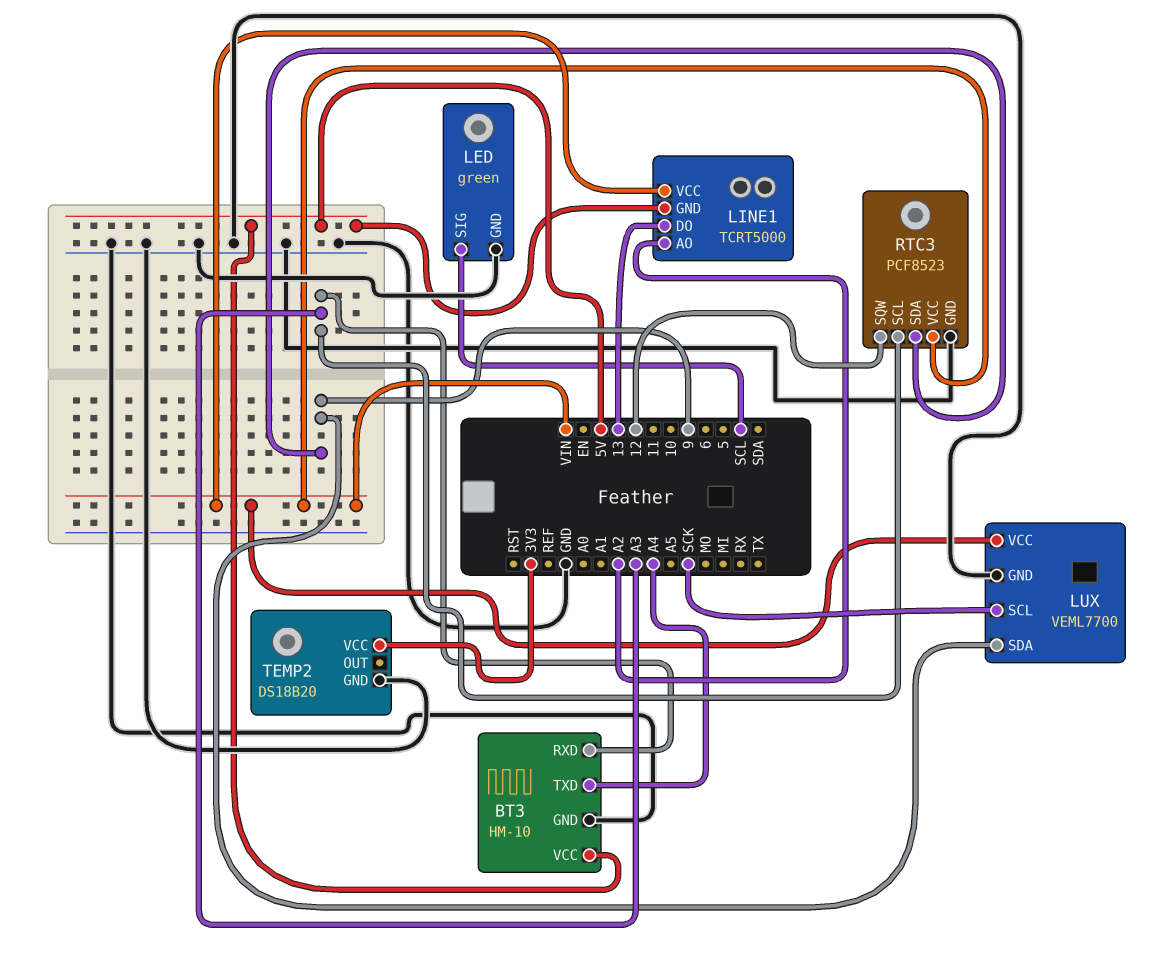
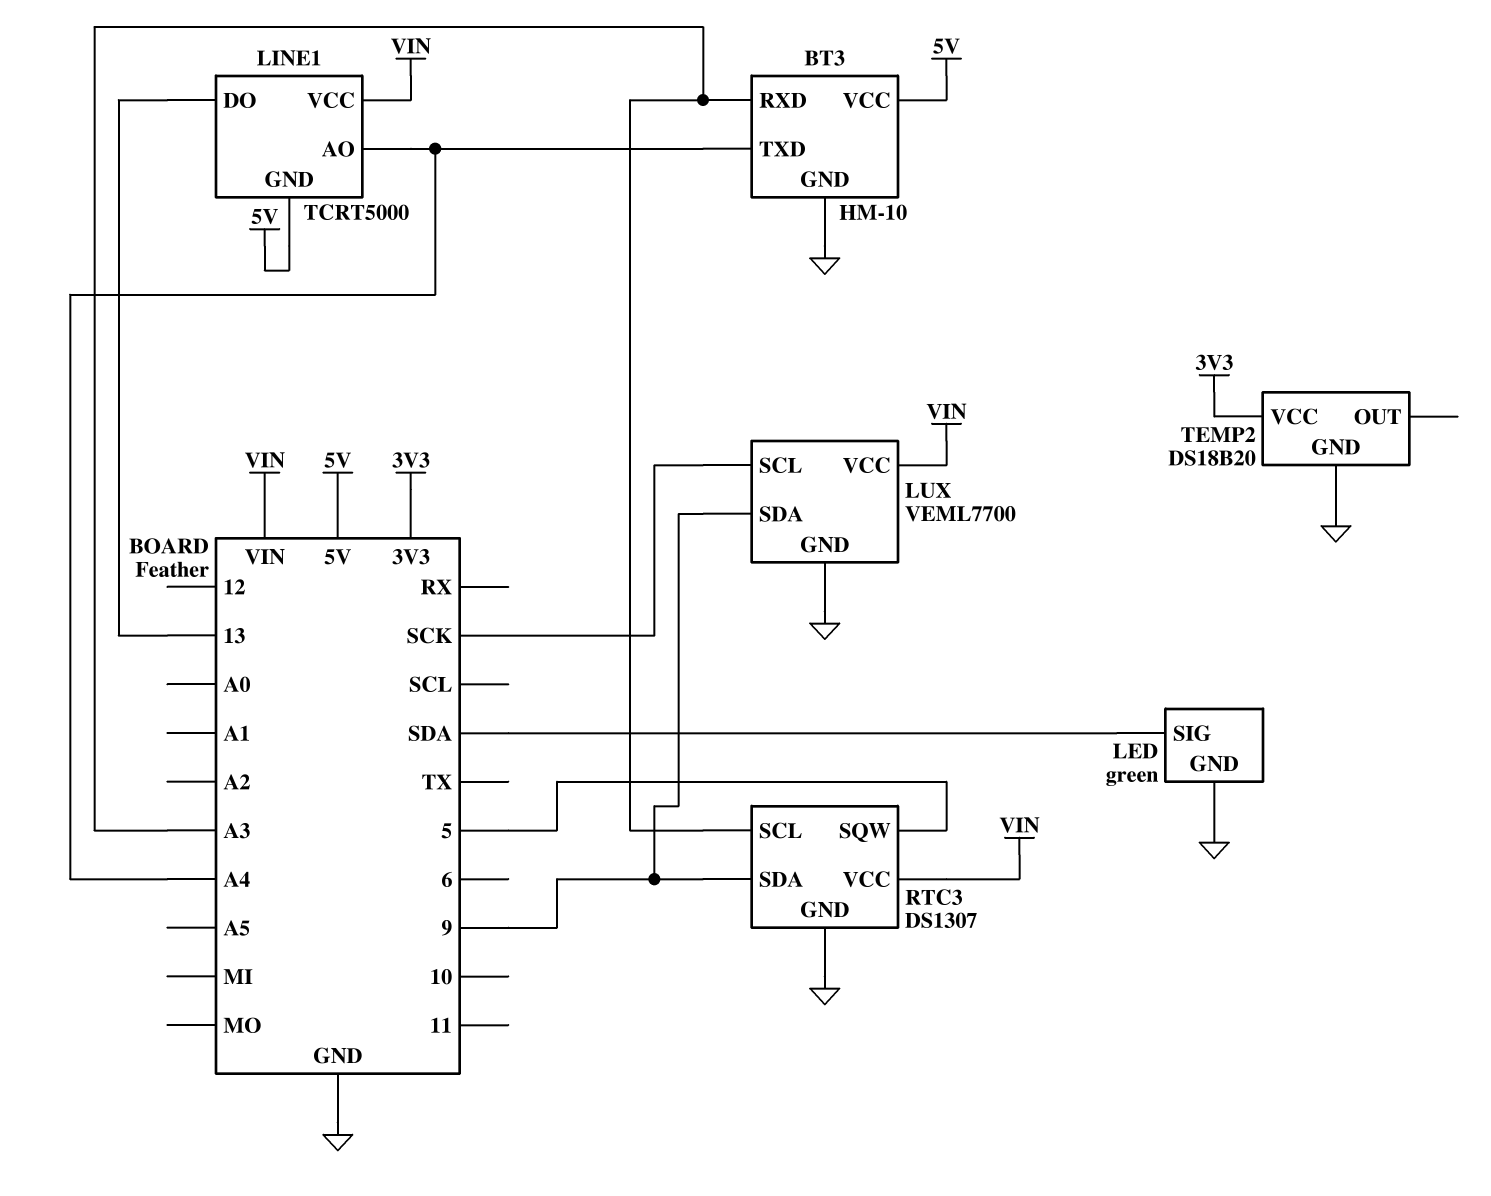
LED pin SIG: SCL -> SDA
LINE1 pin AO: A2 -> A4
RTC3: PCF8523 -> DS1307
RTC3 pin SQW: 12 -> 5

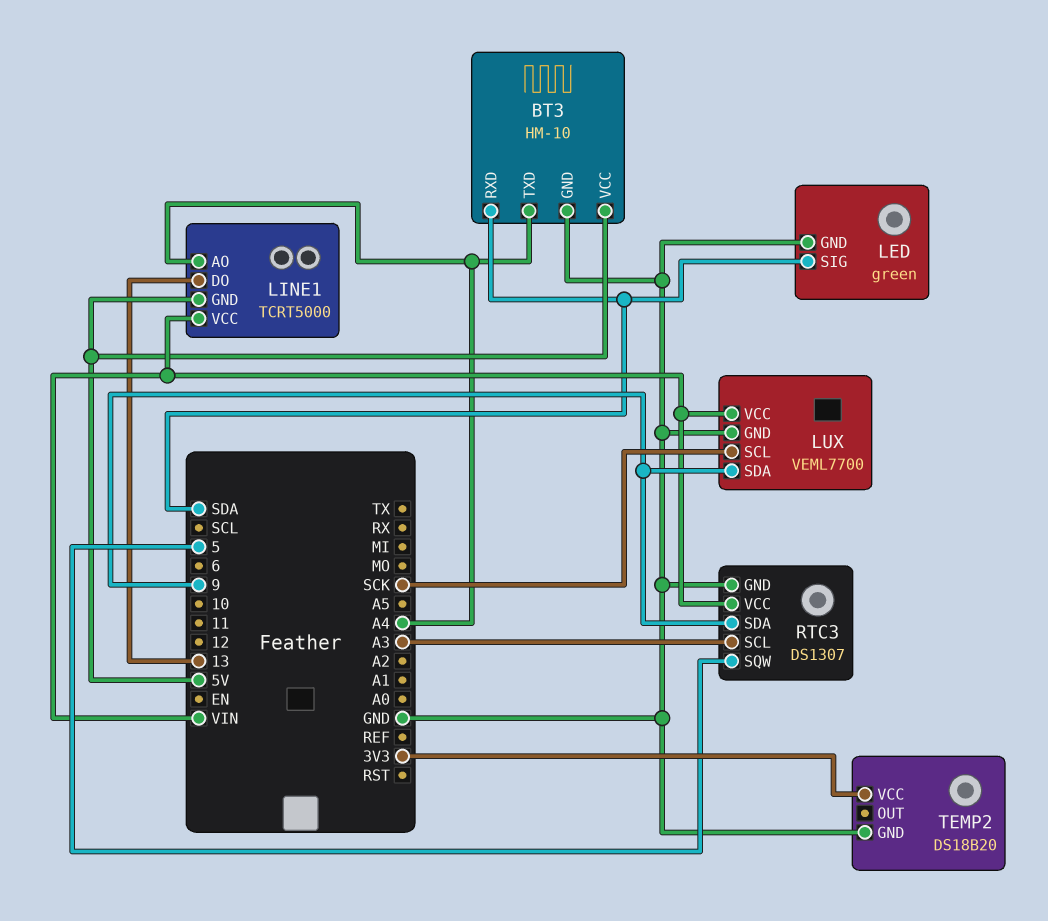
BT3 pin RXD: A3 -> SDA

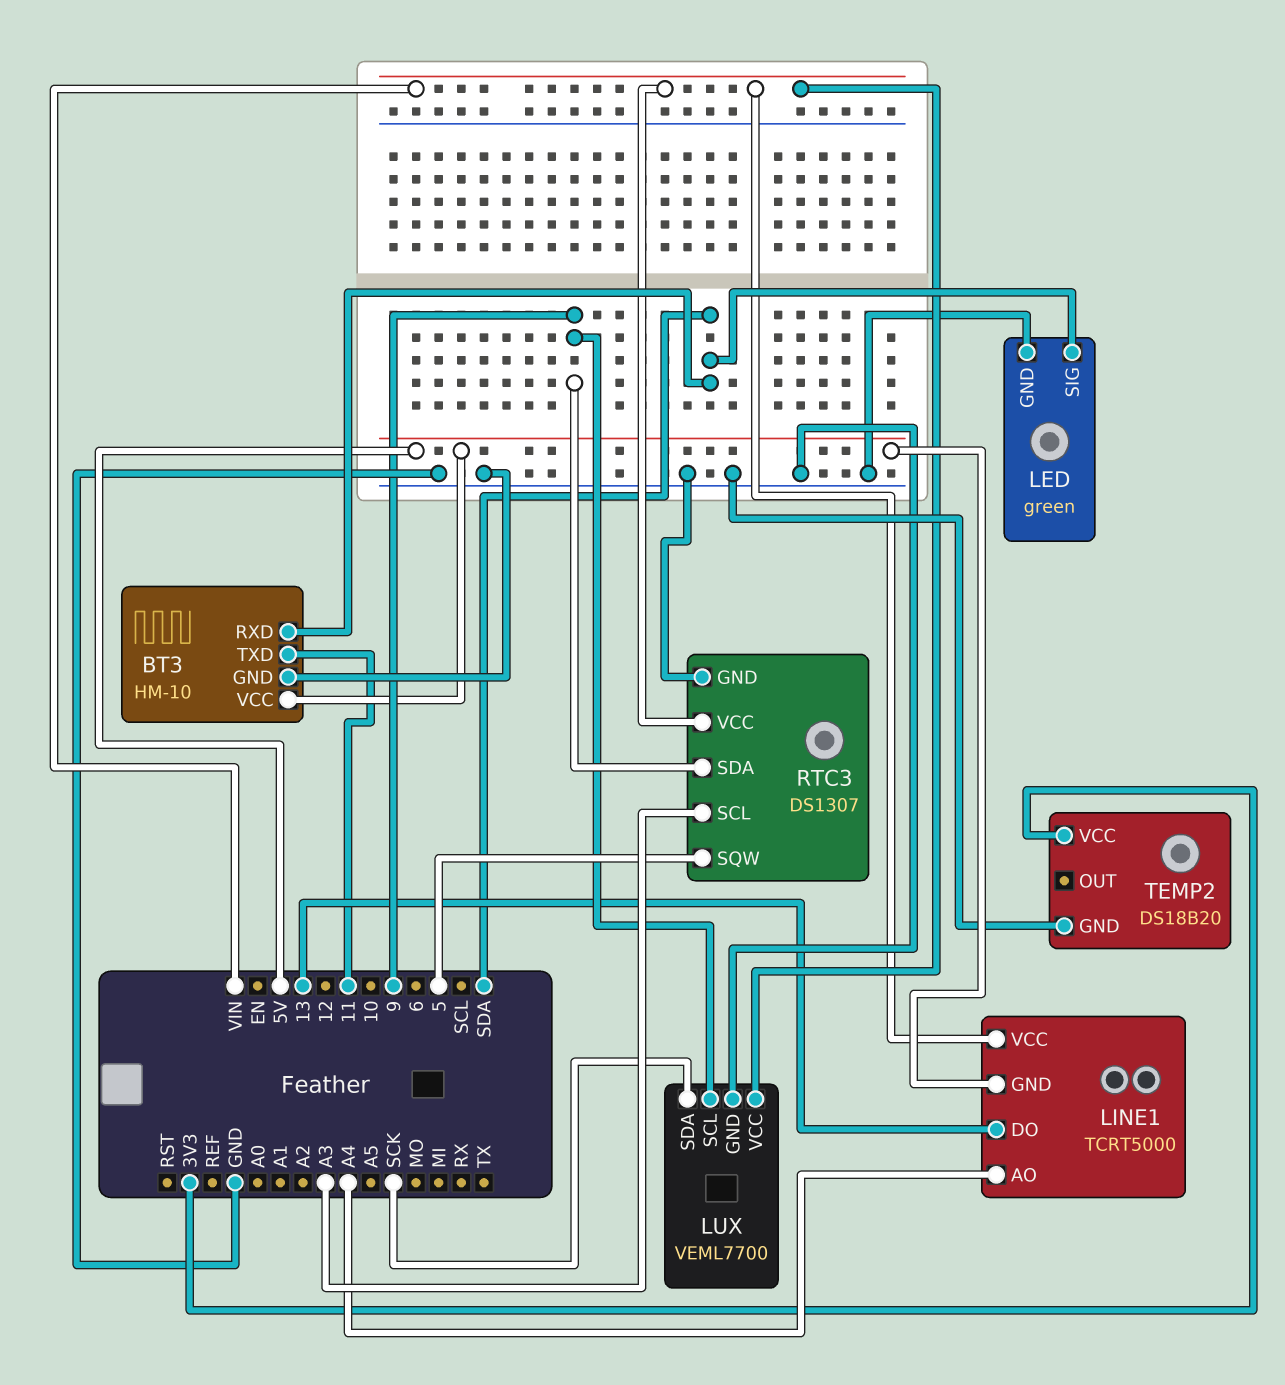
BT3 pin TXD: A4 -> 11
LUX pin SCL: SCK -> 9
LUX pin SDA: 9 -> SCK

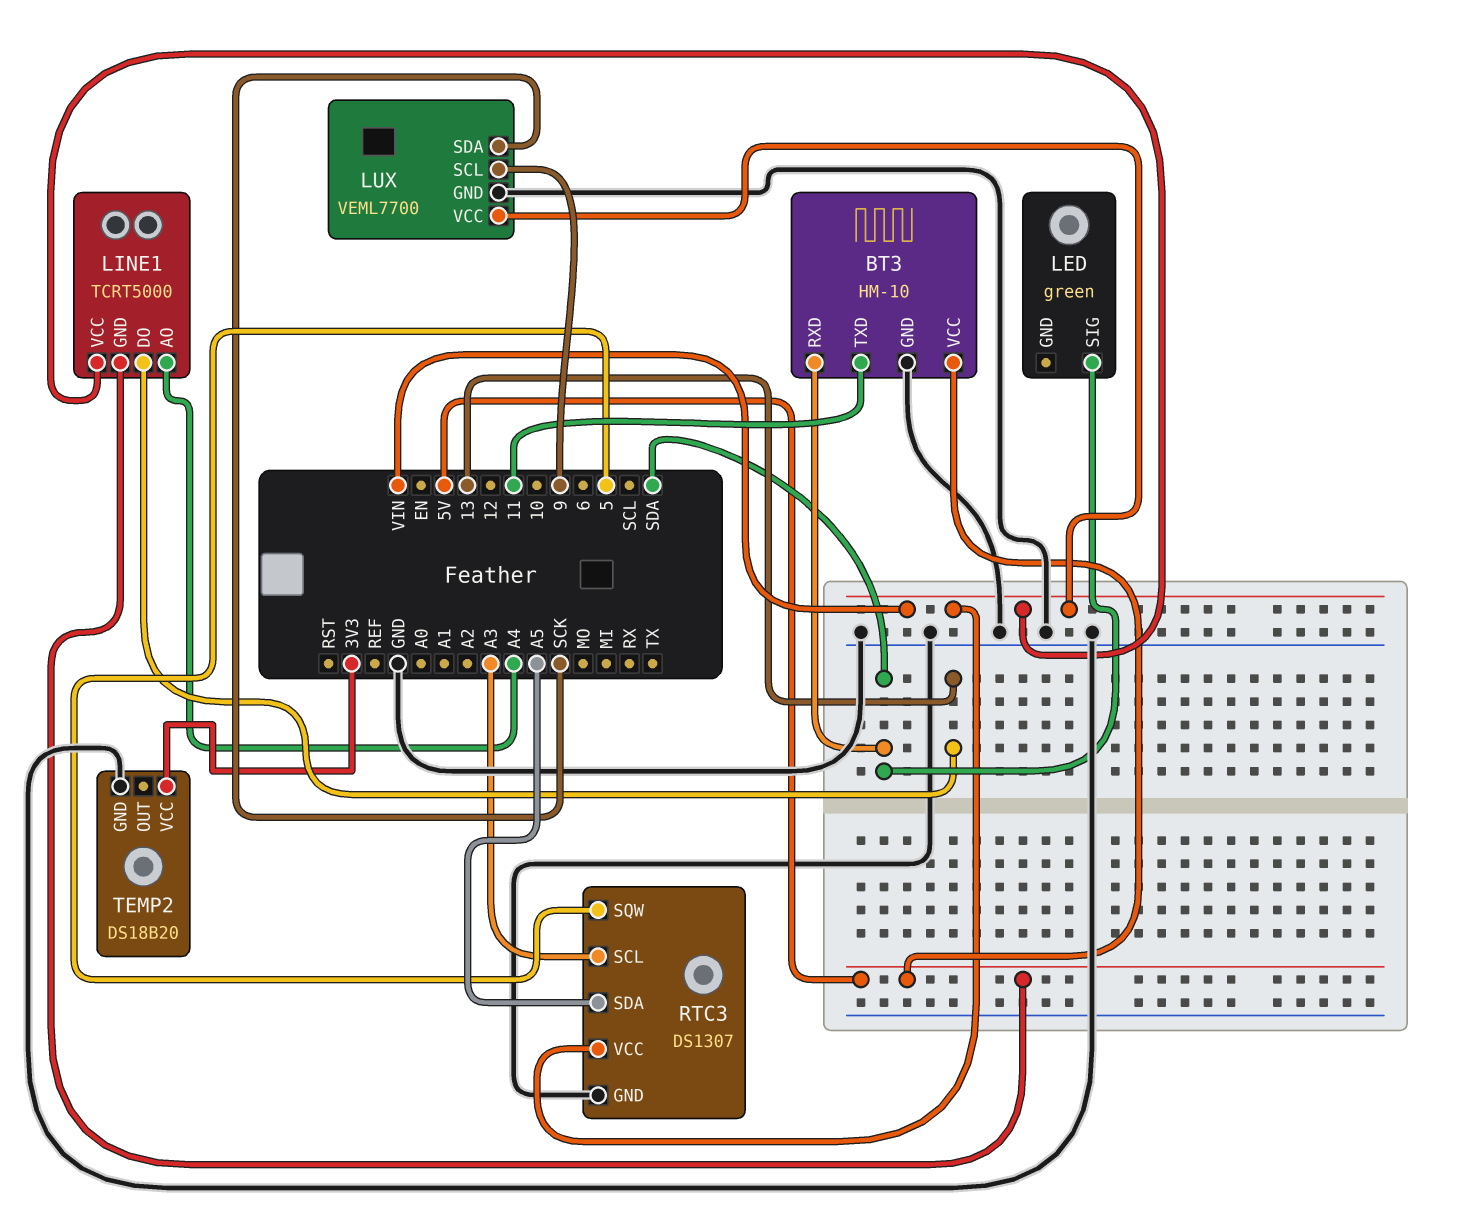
LED pin GND: GND -> none
RTC3 pin SDA: 9 -> A5

